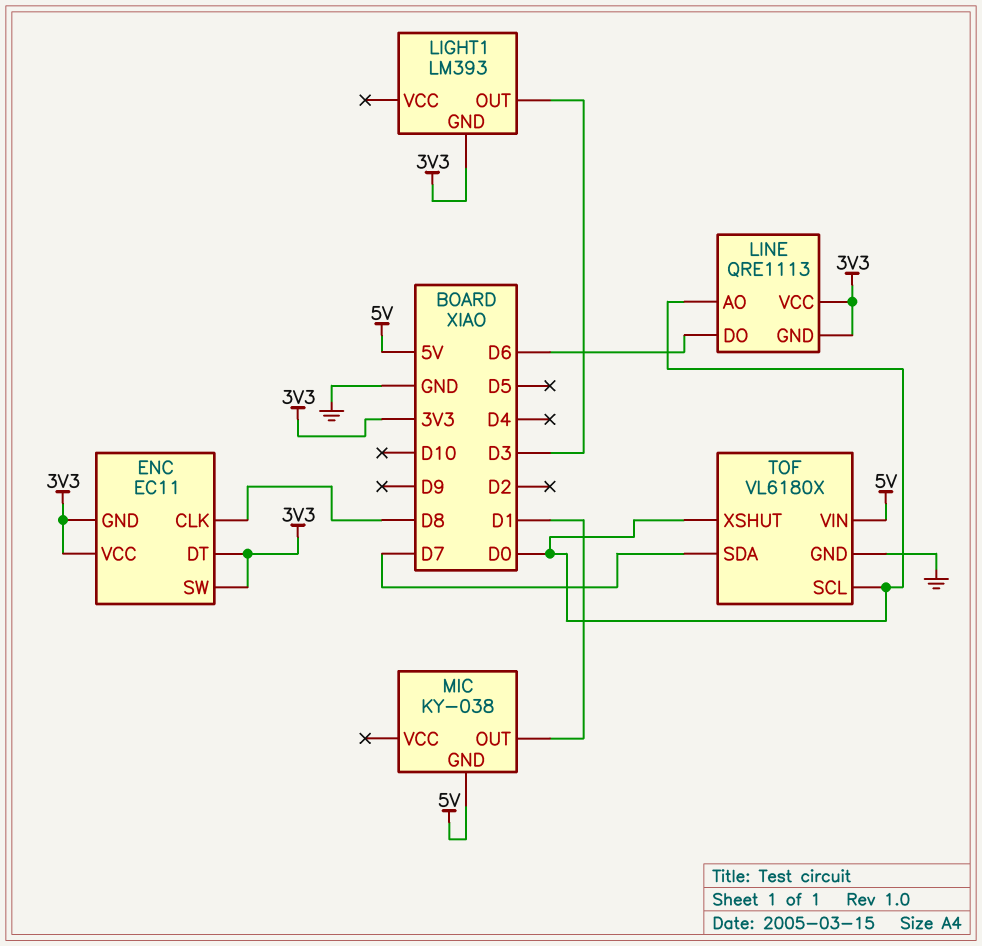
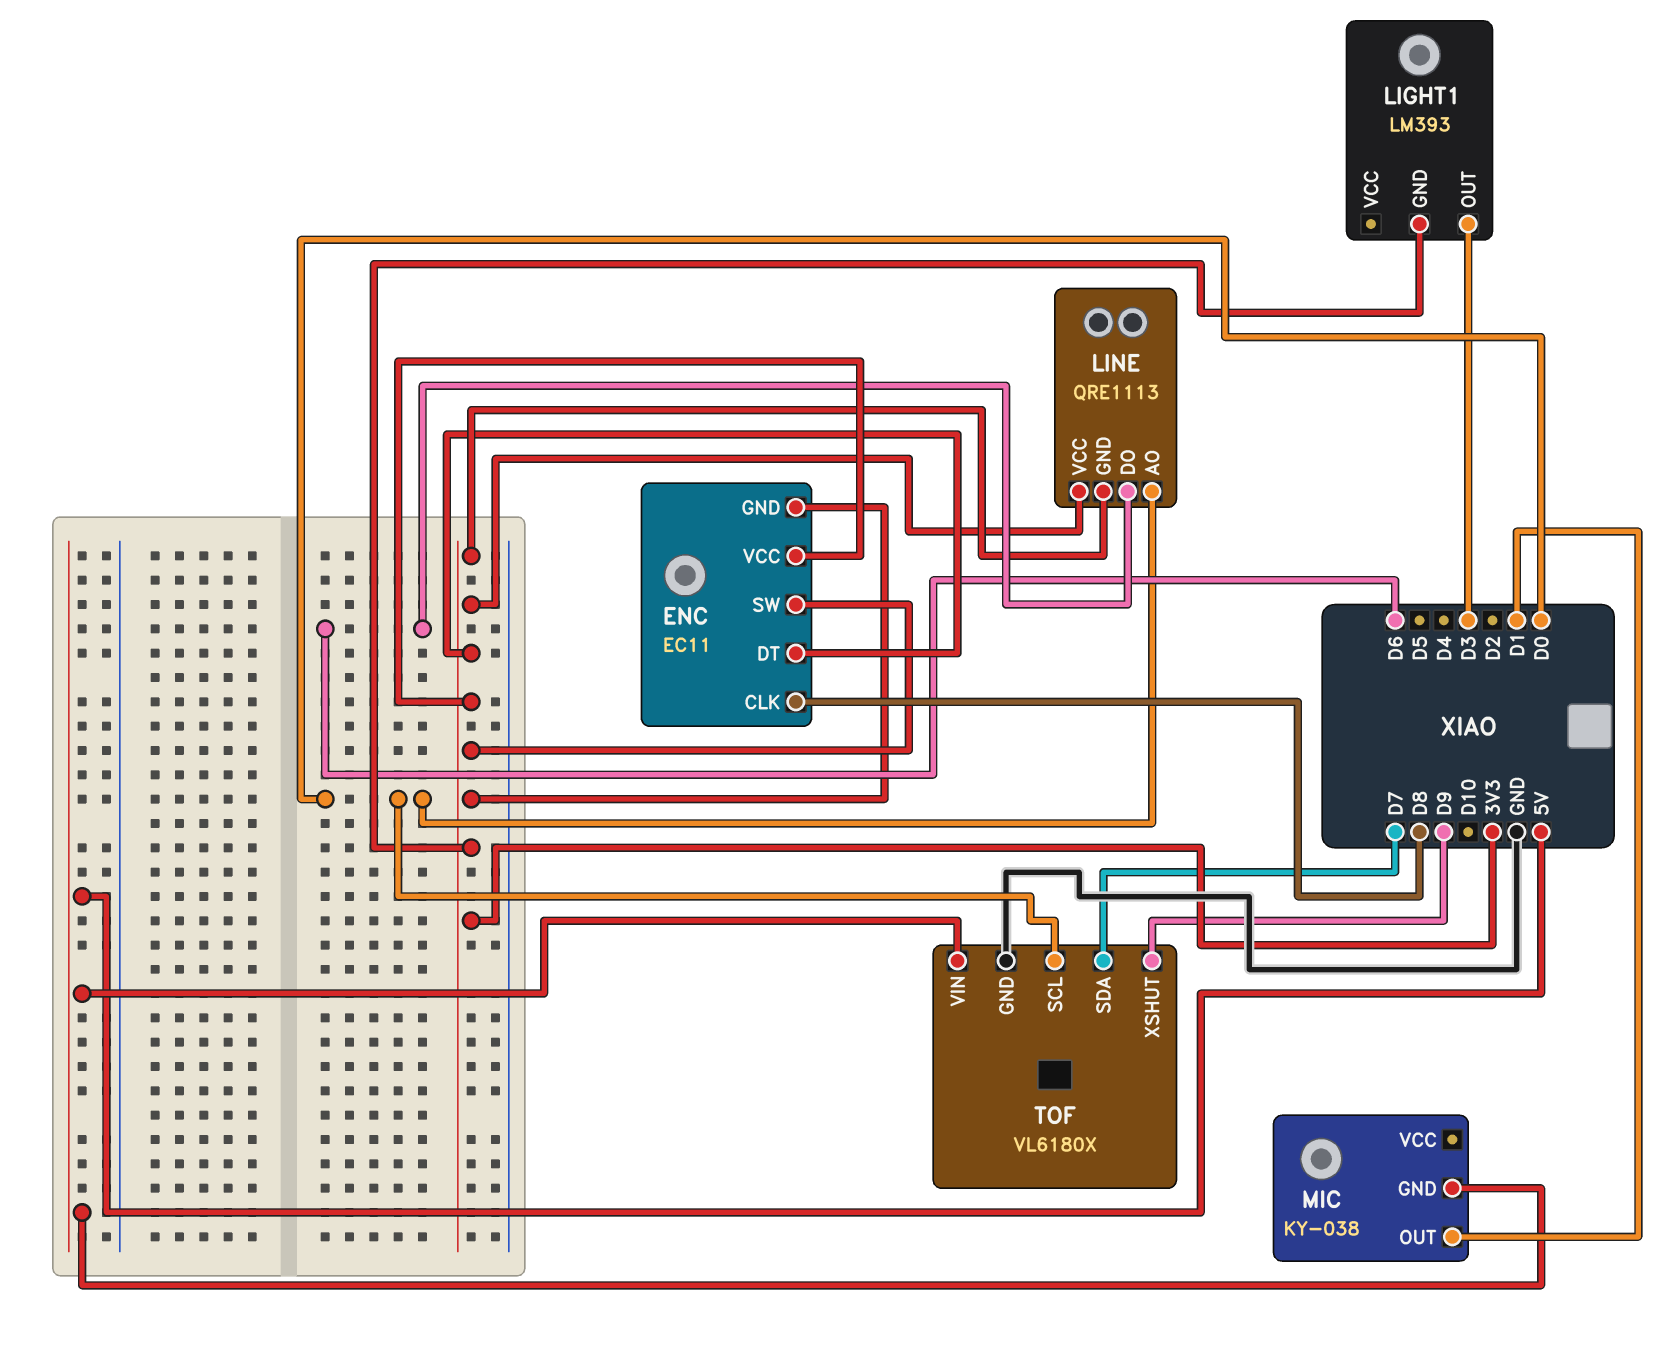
TOF pin XSHUT: D0 -> D9

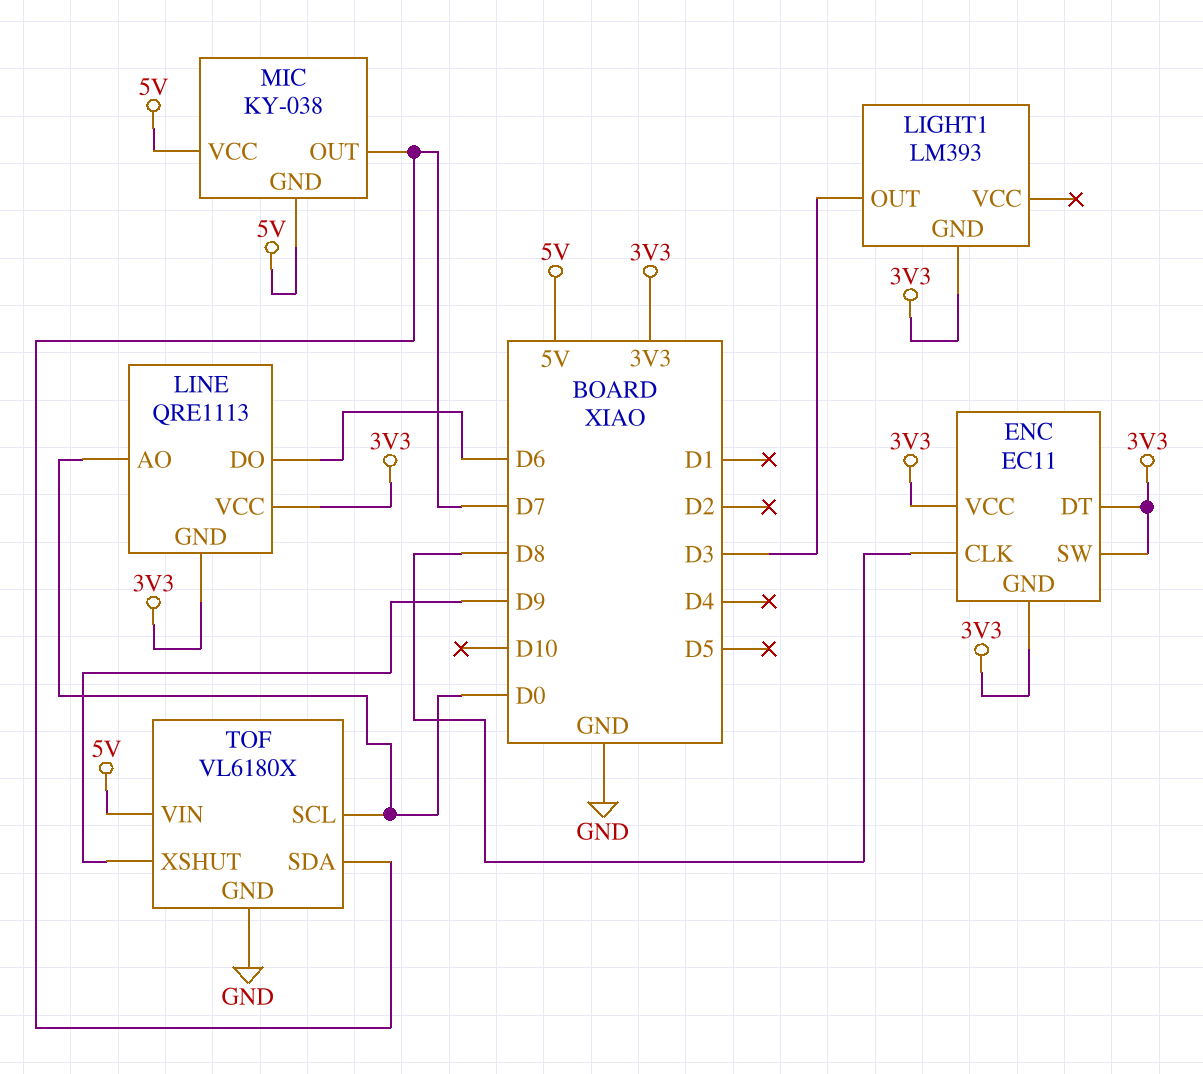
MIC pin OUT: D1 -> D7
MIC pin VCC: none -> 5V

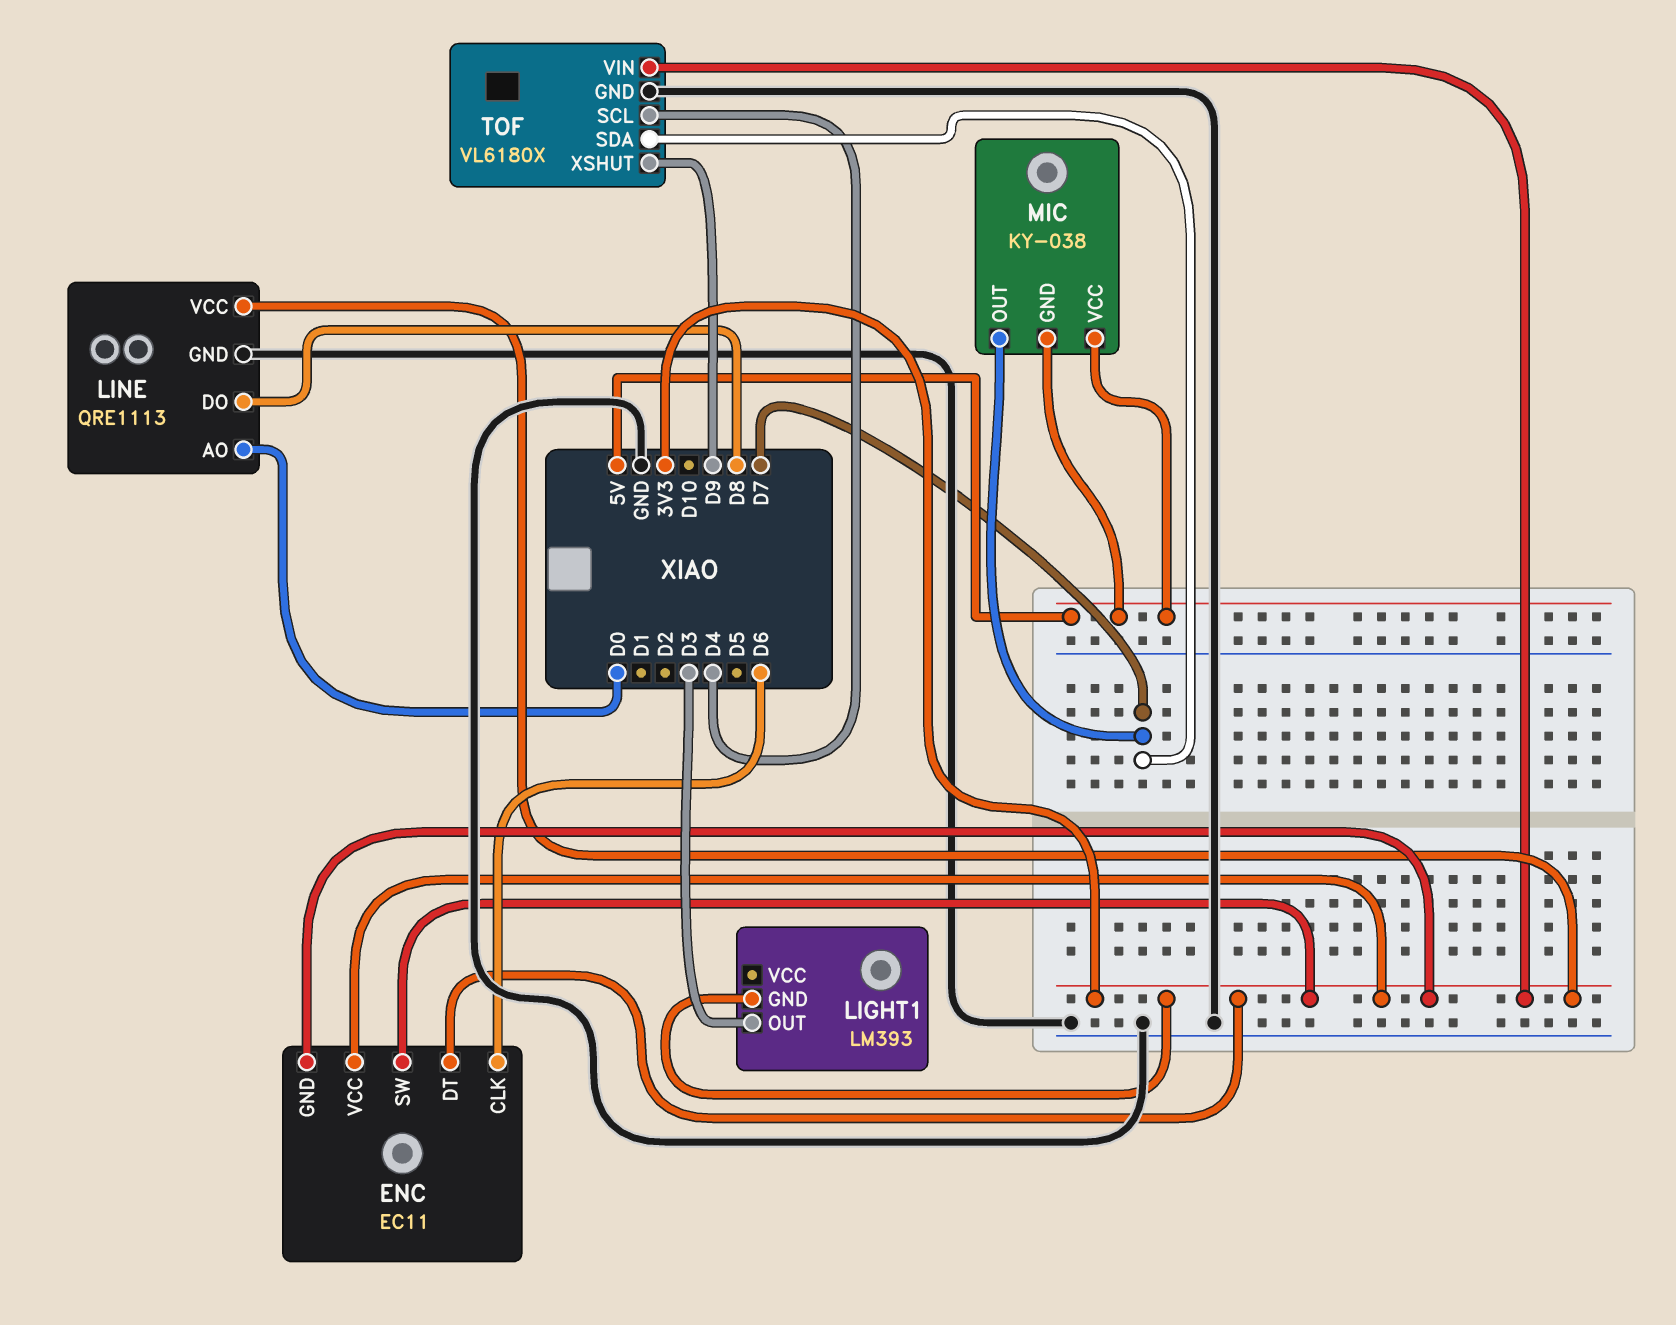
ENC pin CLK: D8 -> D6
LINE pin DO: D6 -> D8
LINE pin GND: 3V3 -> GND
TOF pin SCL: D0 -> D4
TOF pin VIN: 5V -> 3V3

